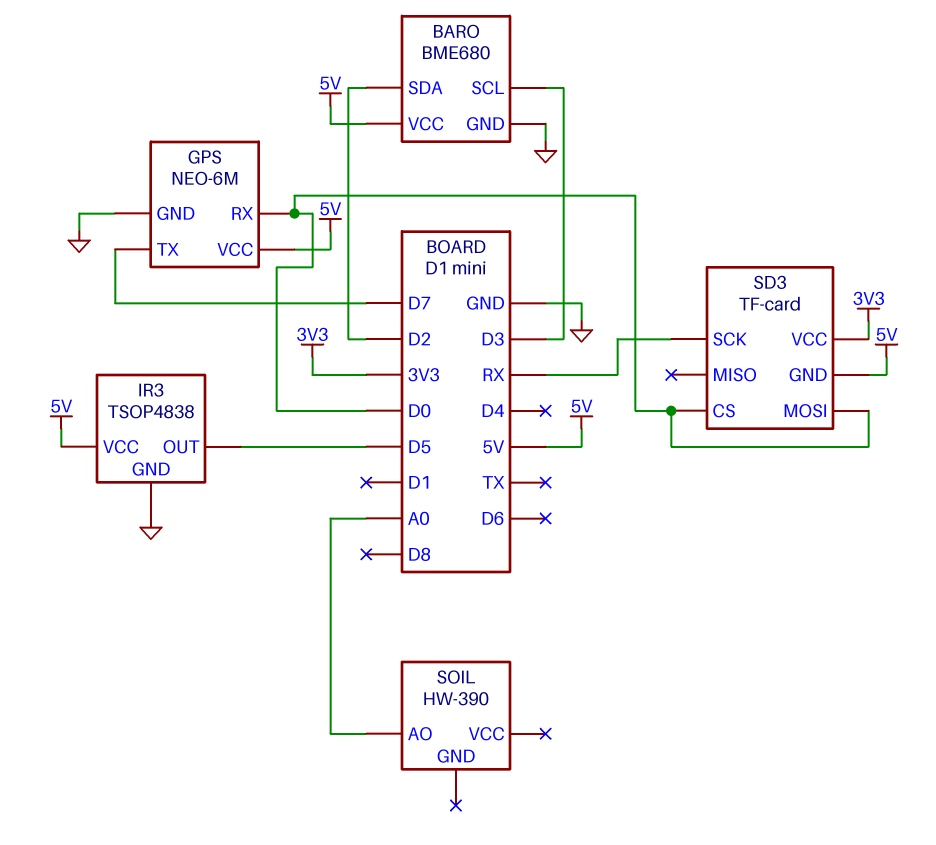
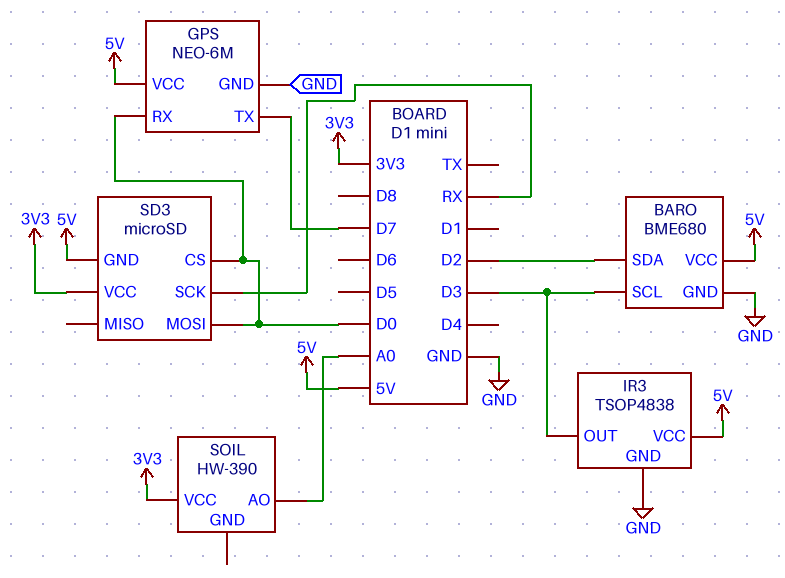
IR3 pin OUT: D5 -> D3
SD3: TF-card -> microSD
SOIL pin VCC: none -> 3V3

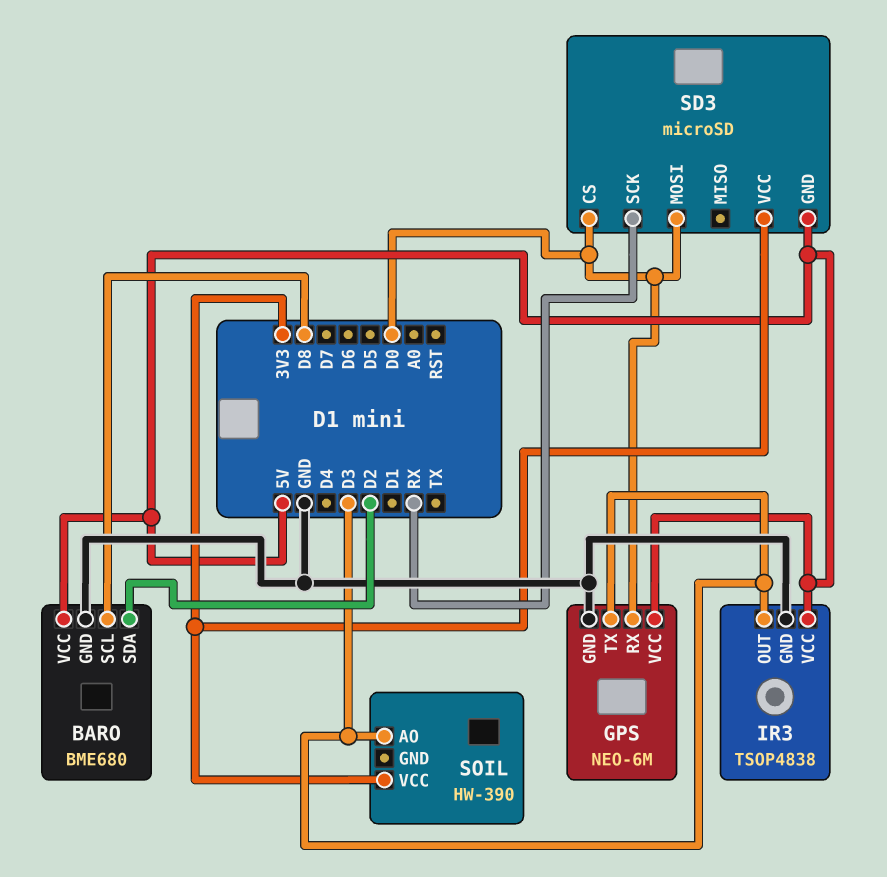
BARO pin SCL: D3 -> D8
GPS pin TX: D7 -> D3
SOIL pin AO: A0 -> D3

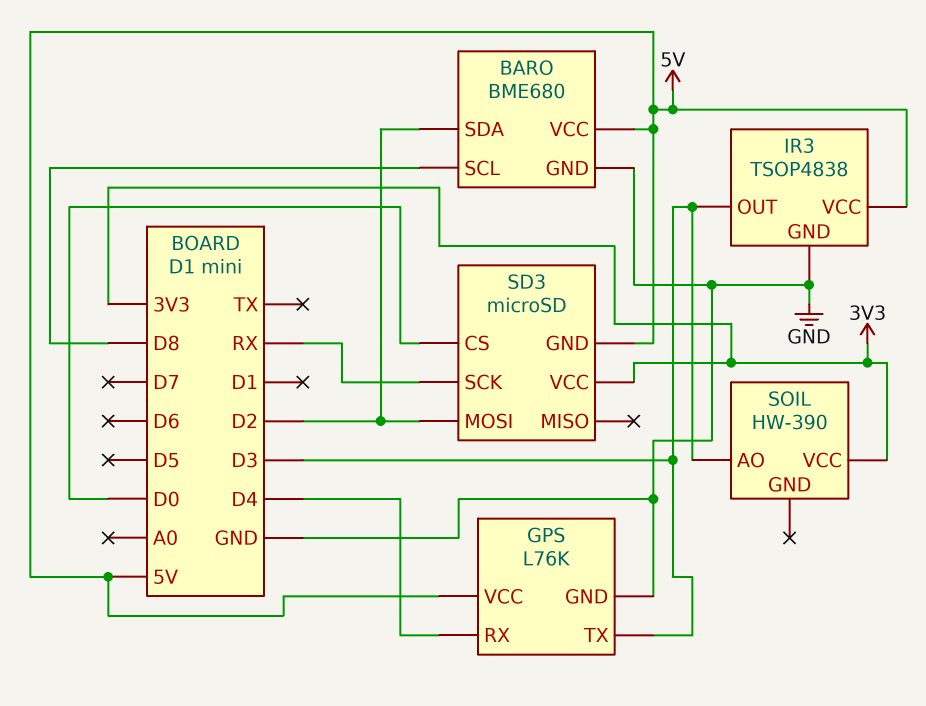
GPS: NEO-6M -> L76K
GPS pin RX: D0 -> D4
SD3 pin MOSI: D0 -> D2

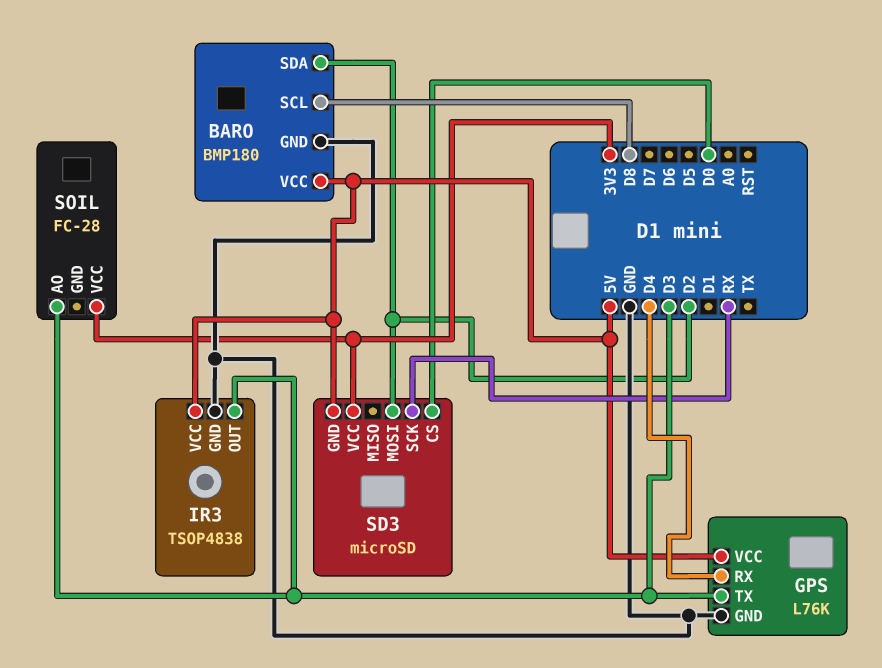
BARO: BME680 -> BMP180
SOIL: HW-390 -> FC-28

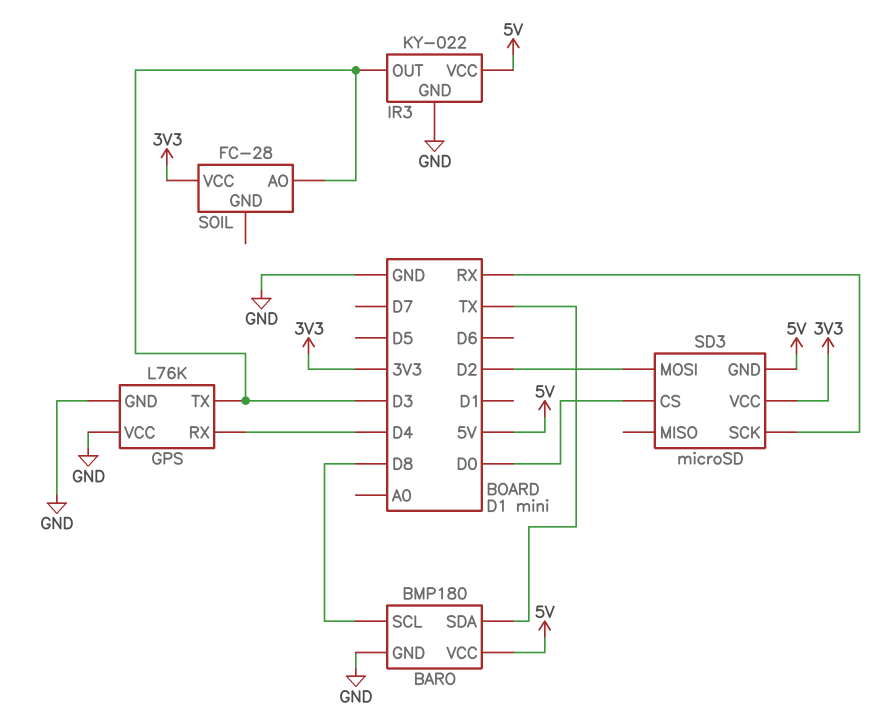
BARO pin SDA: D2 -> TX
GPS pin VCC: 5V -> GND
IR3: TSOP4838 -> KY-022

